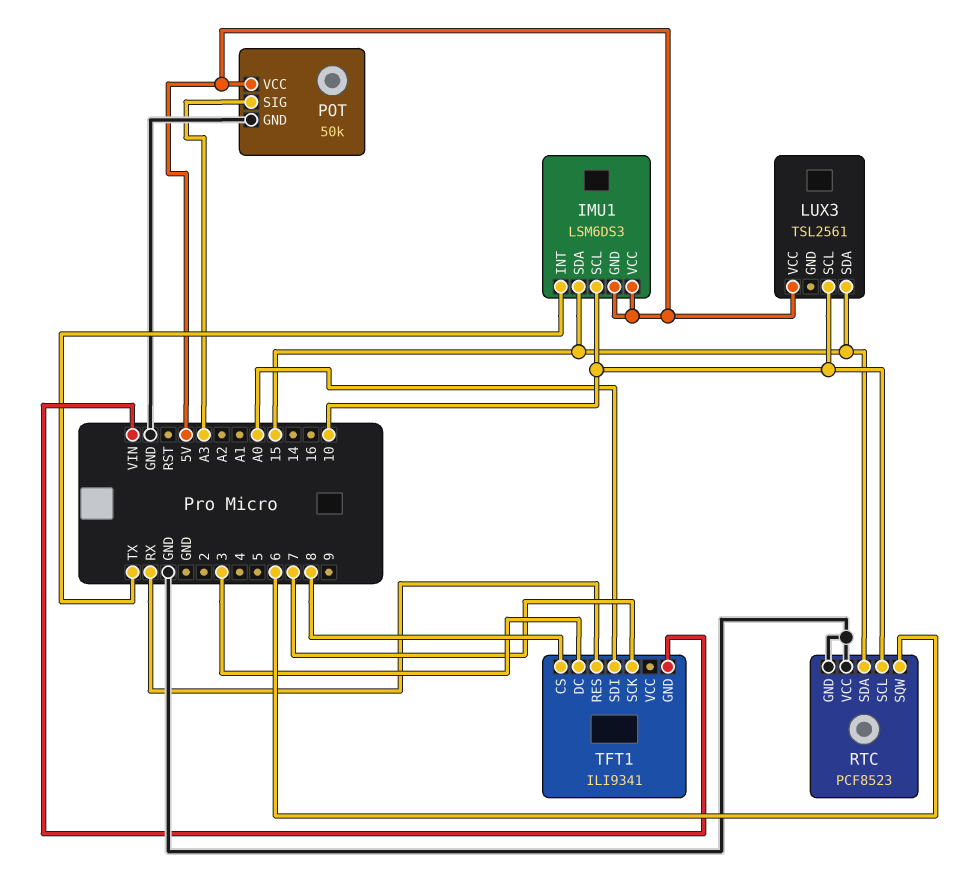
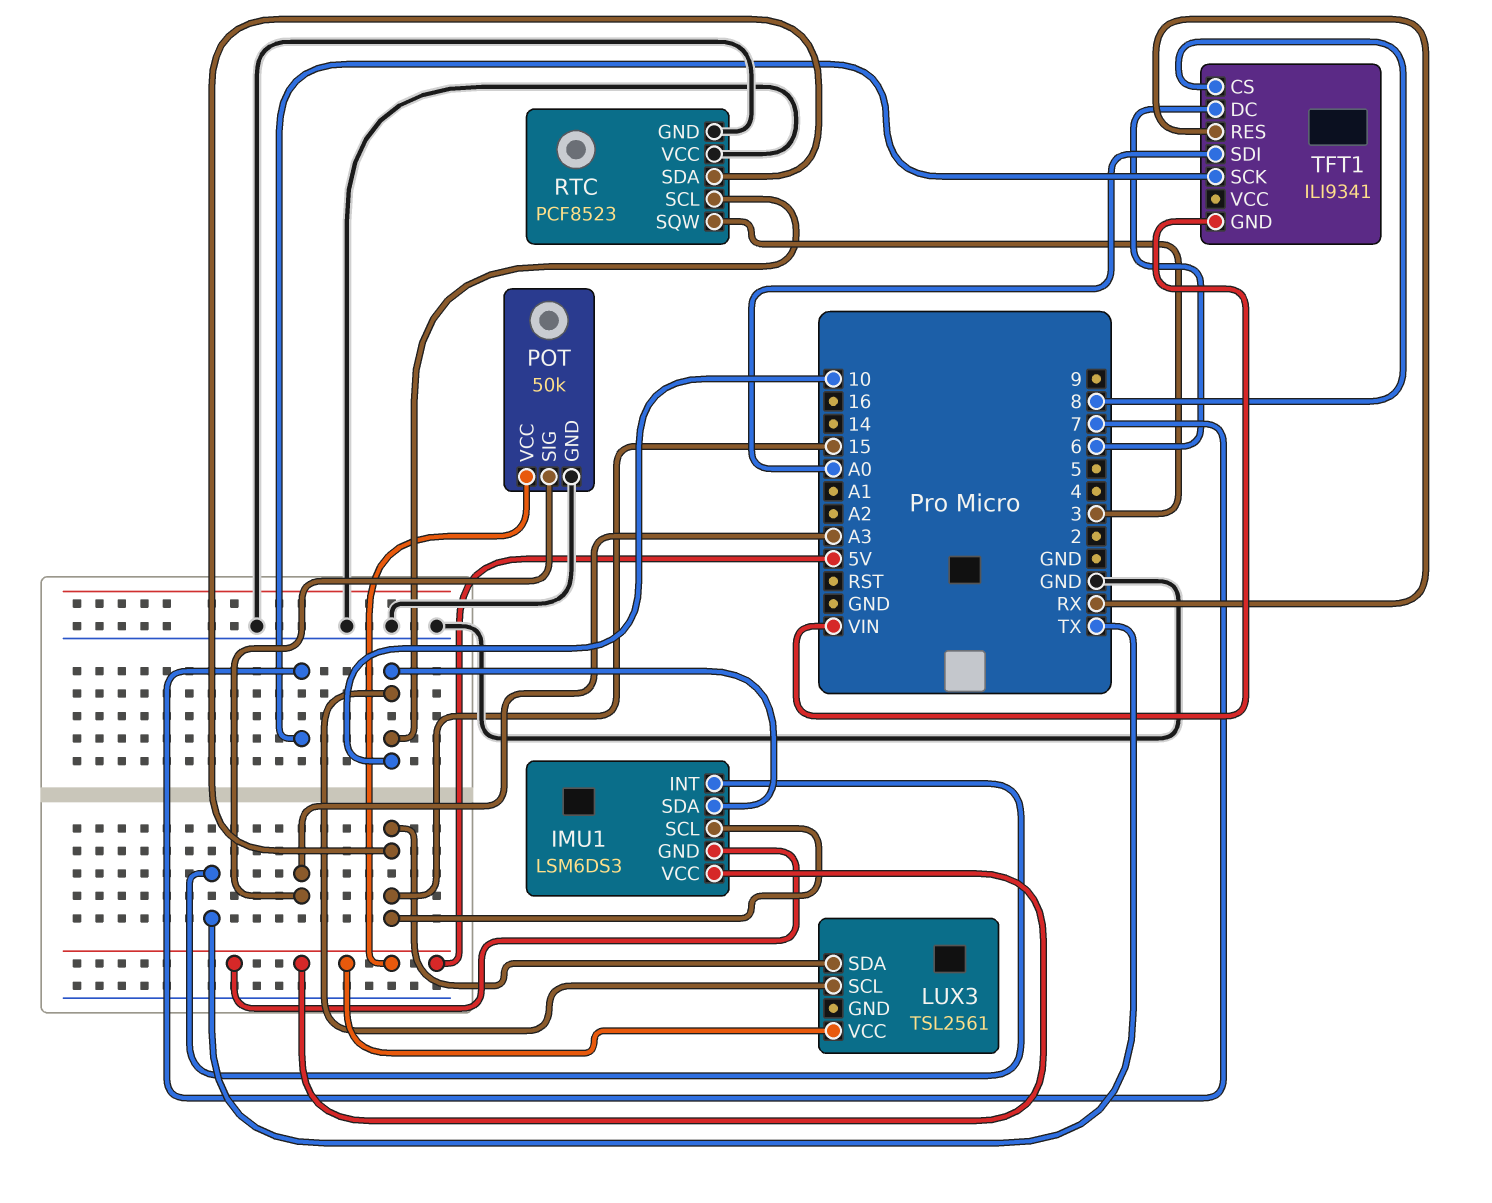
IMU1 pin SCL: 10 -> 15
IMU1 pin SDA: 15 -> 10
RTC pin SQW: 6 -> 3
TFT1 pin DC: 3 -> 6

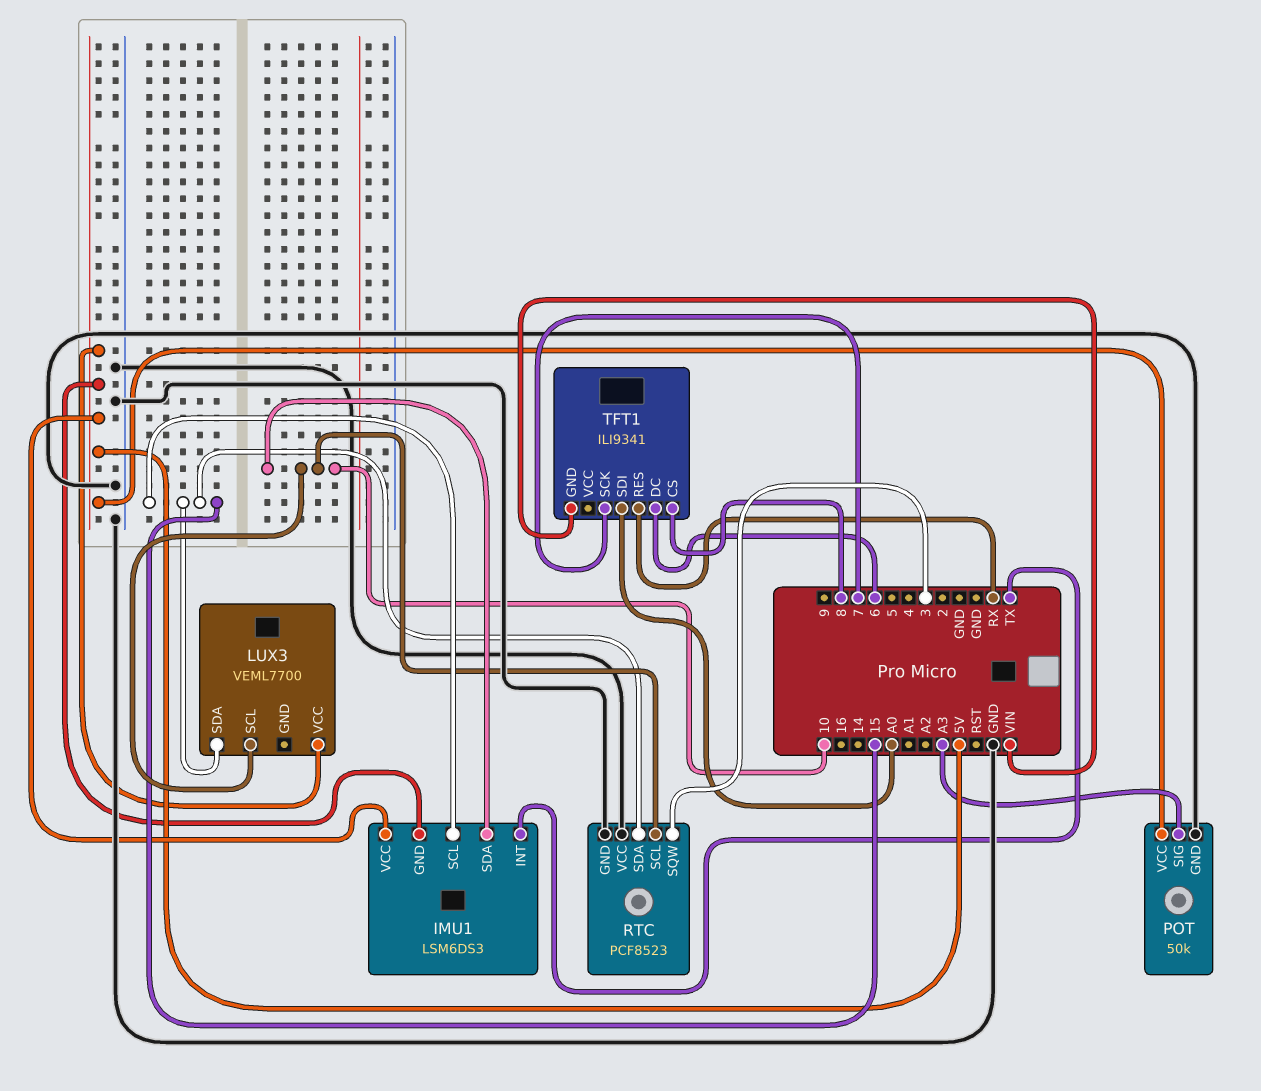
LUX3: TSL2561 -> VEML7700

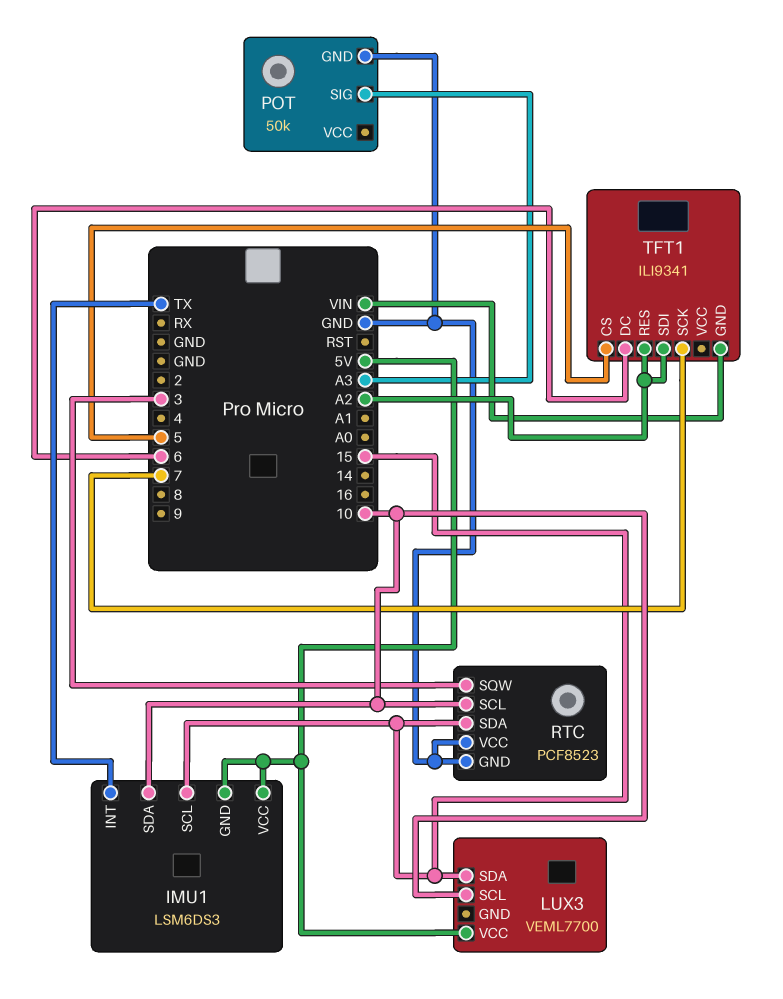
POT pin VCC: 5V -> none
TFT1 pin CS: 8 -> 5
TFT1 pin RES: RX -> A2
TFT1 pin SDI: A0 -> A2

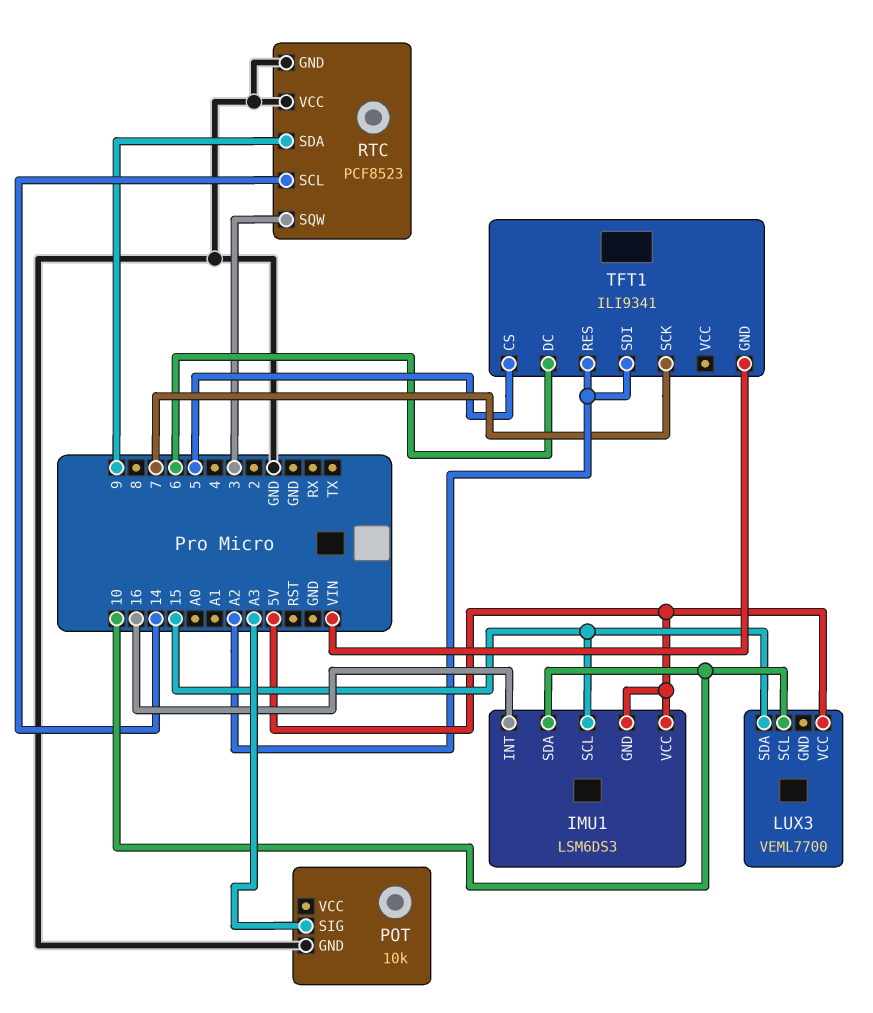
IMU1 pin INT: TX -> 16
POT: 50k -> 10k
RTC pin SCL: 10 -> 14
RTC pin SDA: 15 -> 9

